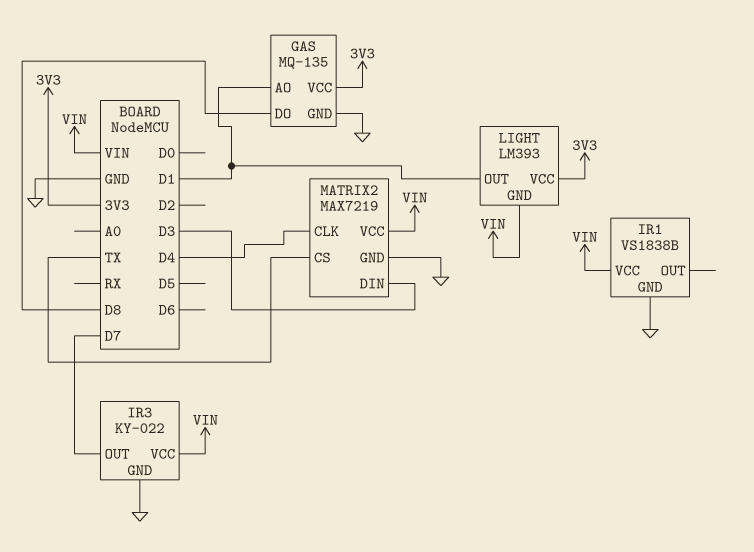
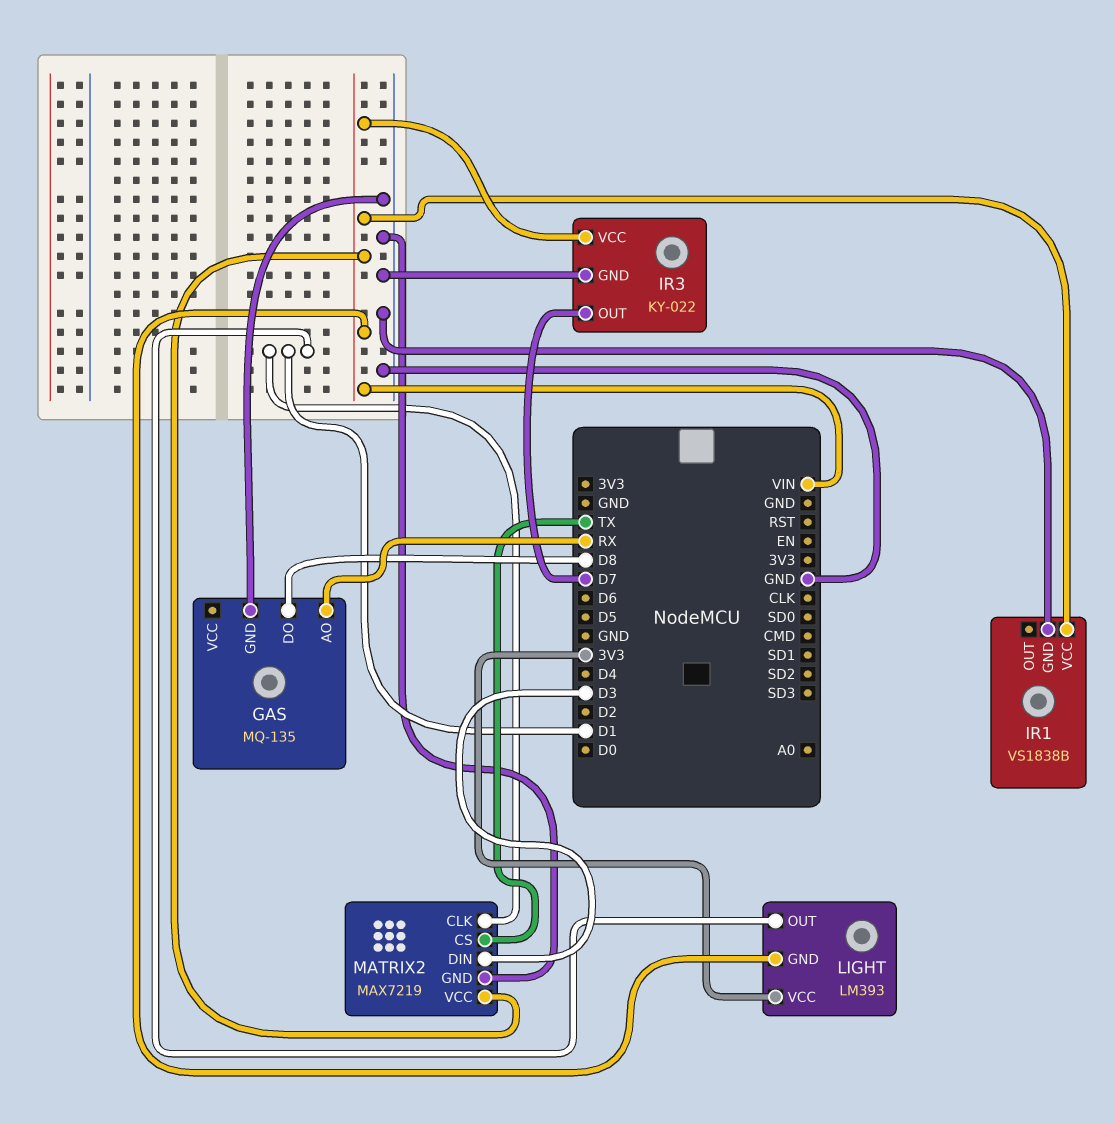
GAS pin AO: D1 -> RX
GAS pin VCC: 3V3 -> none
MATRIX2 pin CLK: D4 -> D1

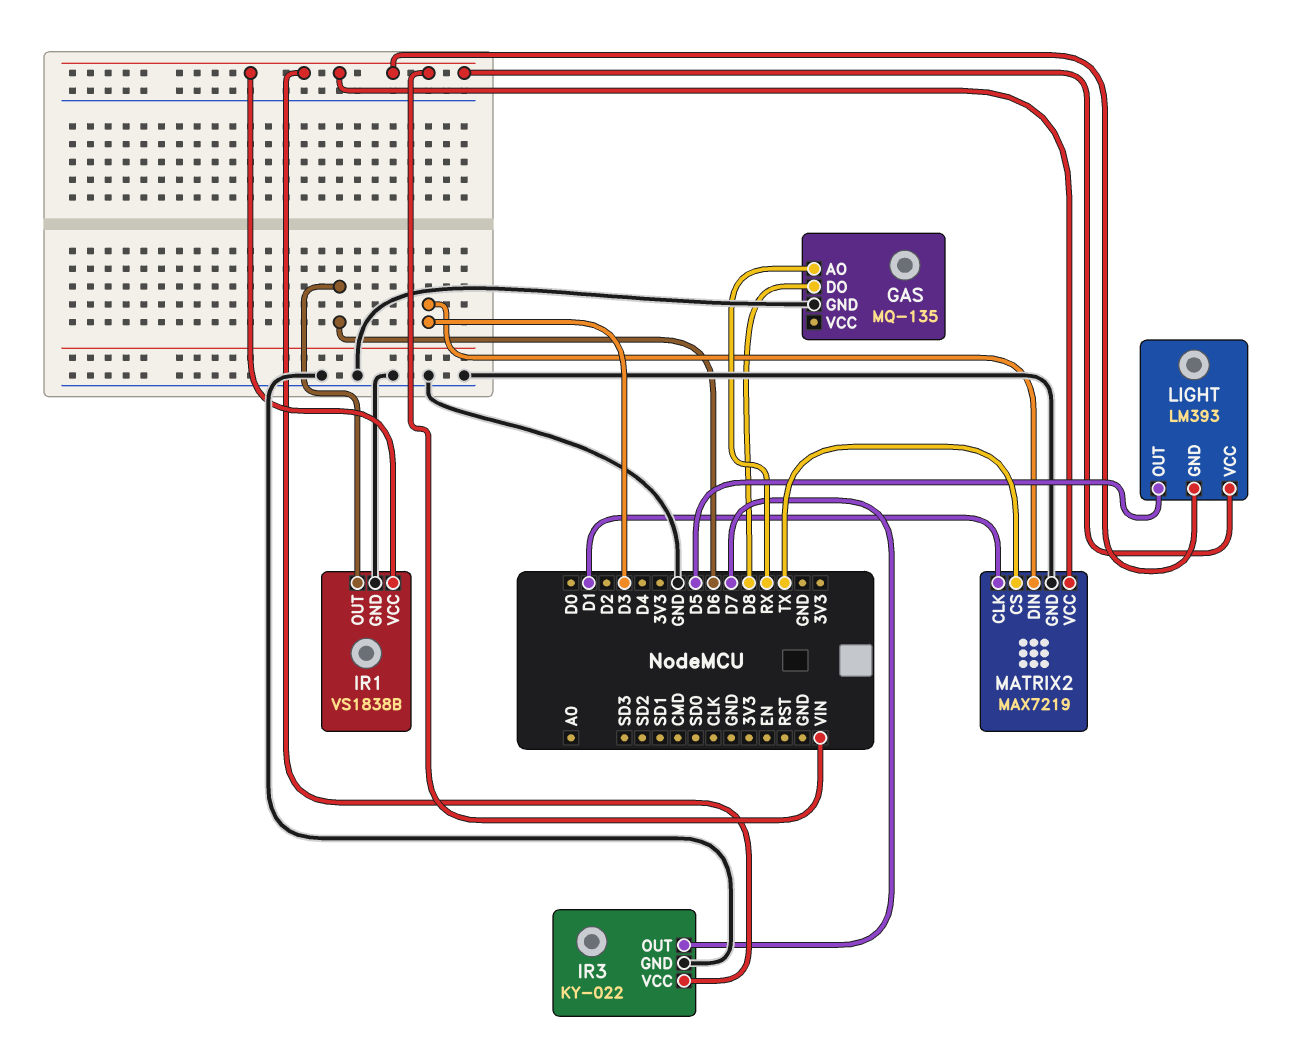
IR1 pin OUT: none -> D6
LIGHT pin OUT: D1 -> D5
LIGHT pin VCC: 3V3 -> VIN

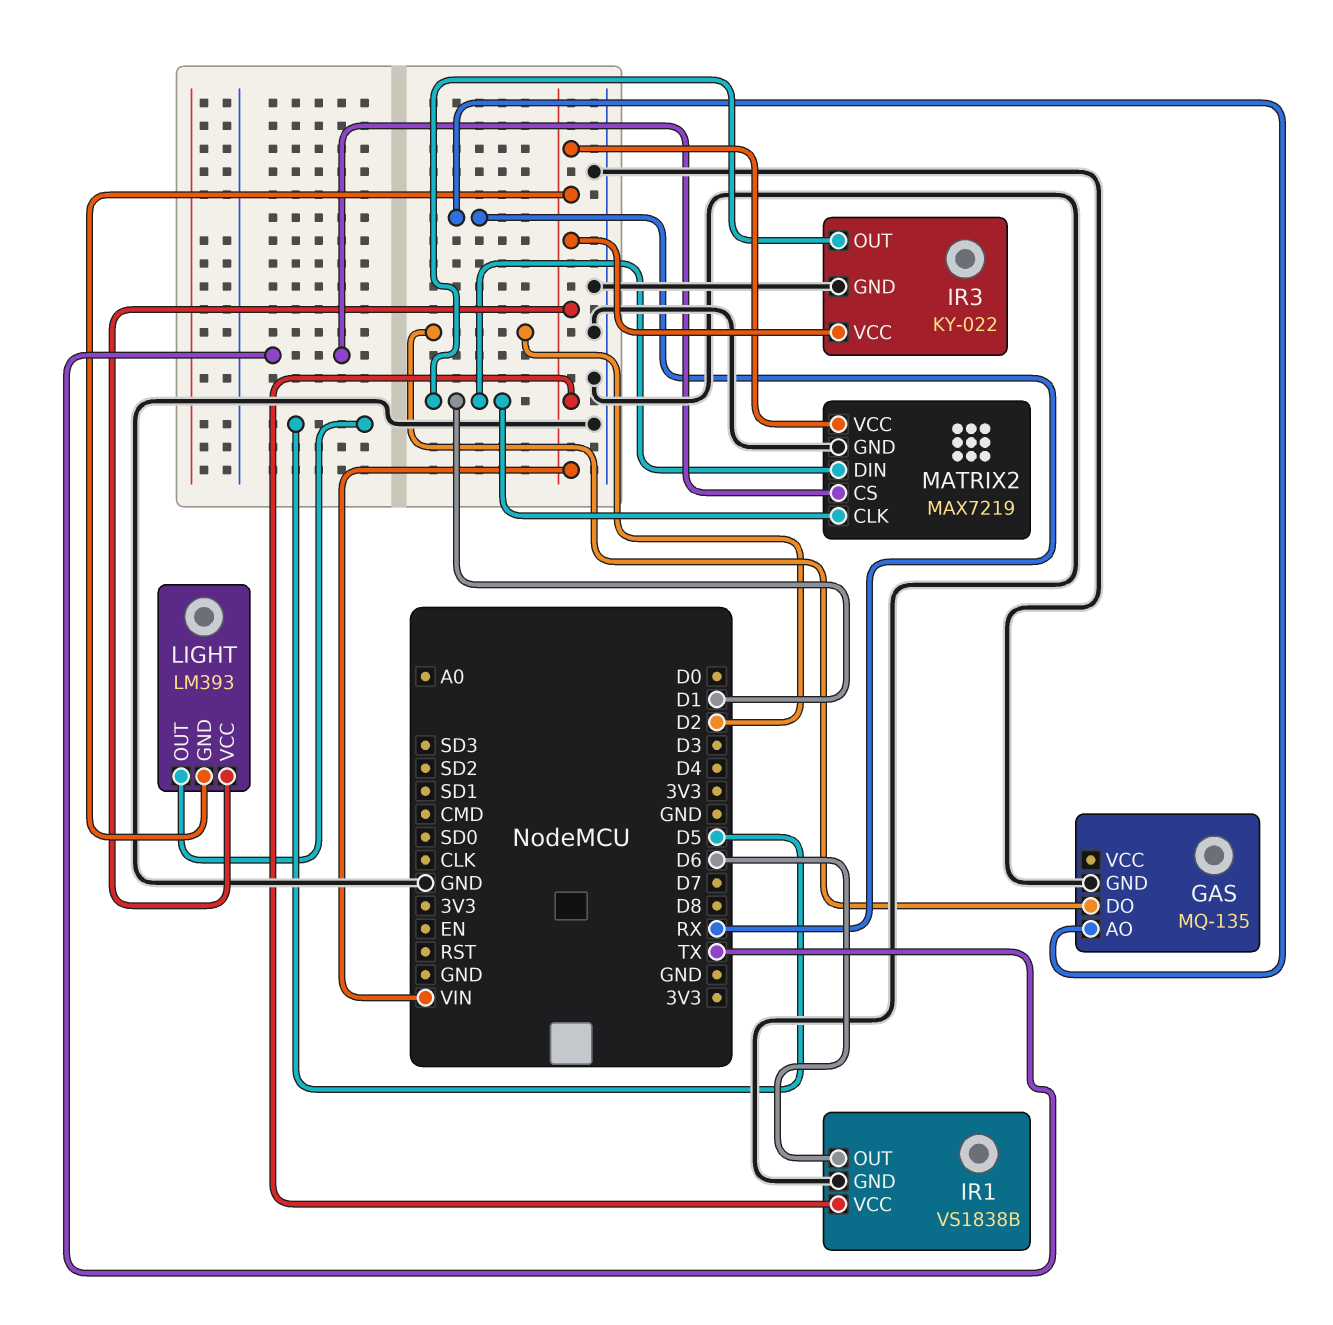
GAS pin DO: D8 -> D2
IR3 pin OUT: D7 -> D1
MATRIX2 pin DIN: D3 -> D1

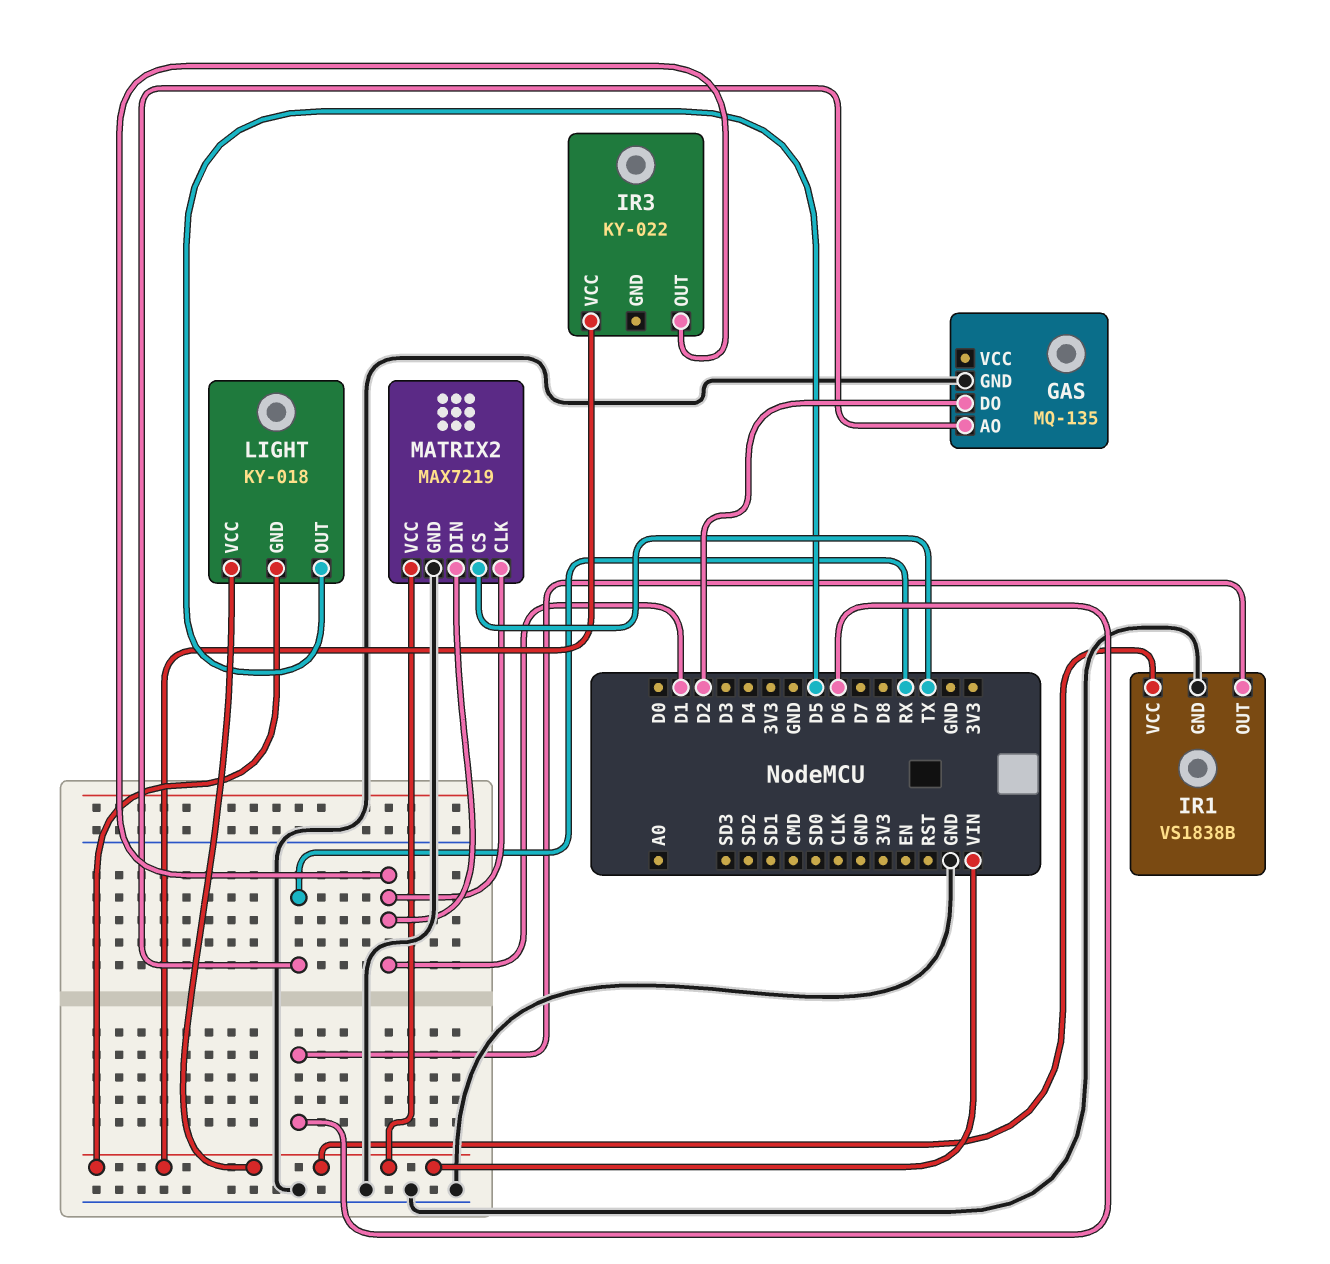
IR3 pin GND: GND -> none
LIGHT: LM393 -> KY-018

